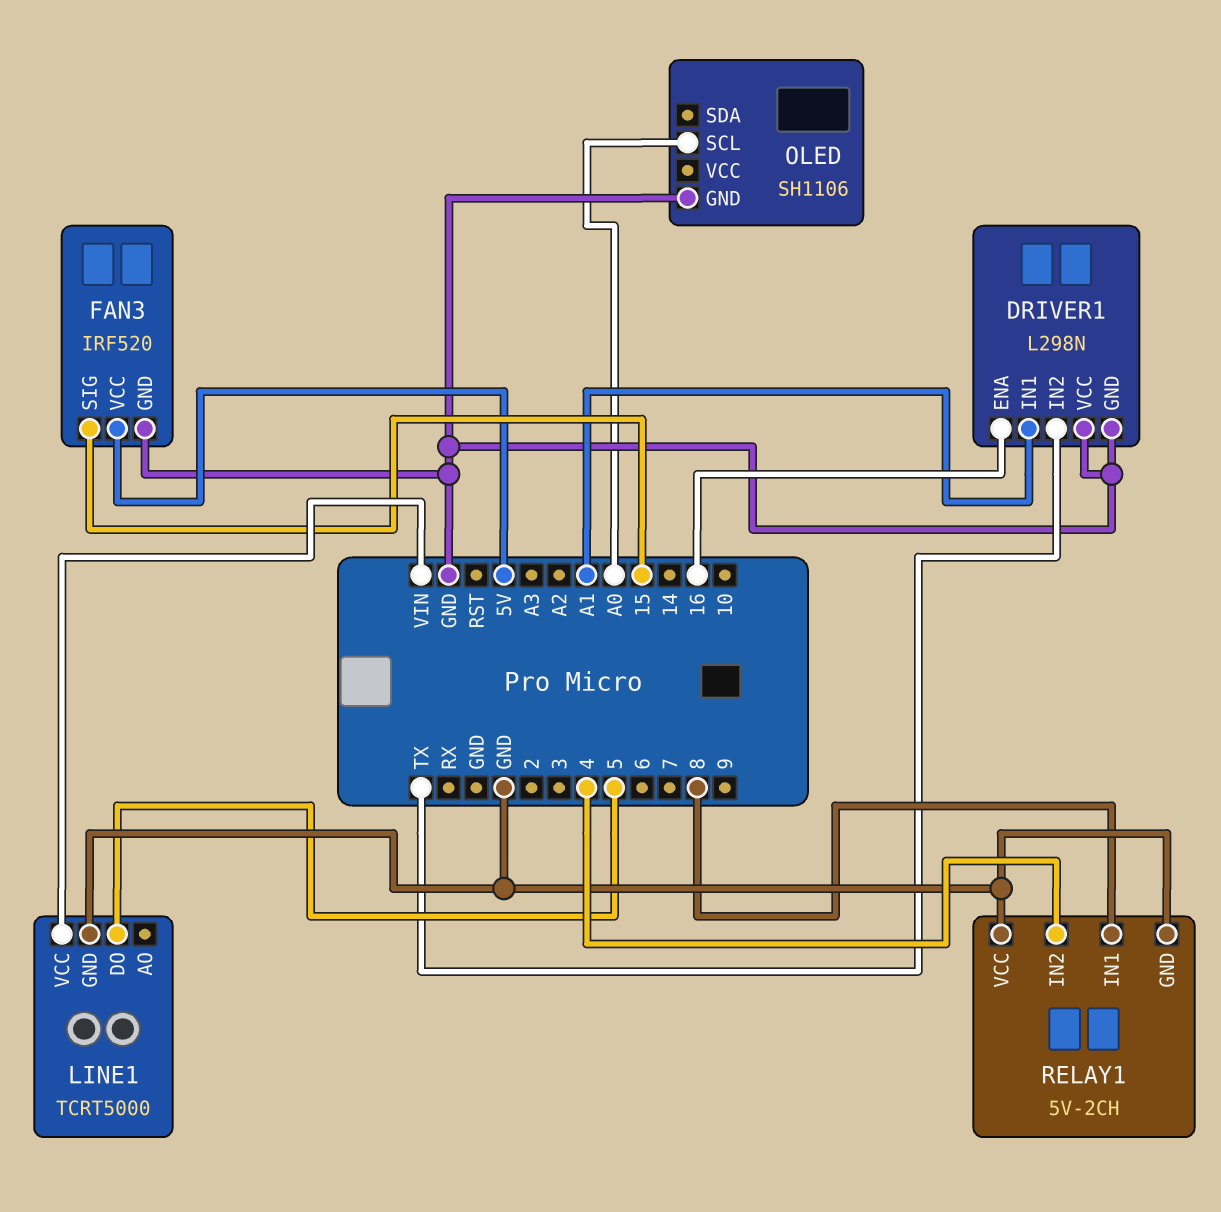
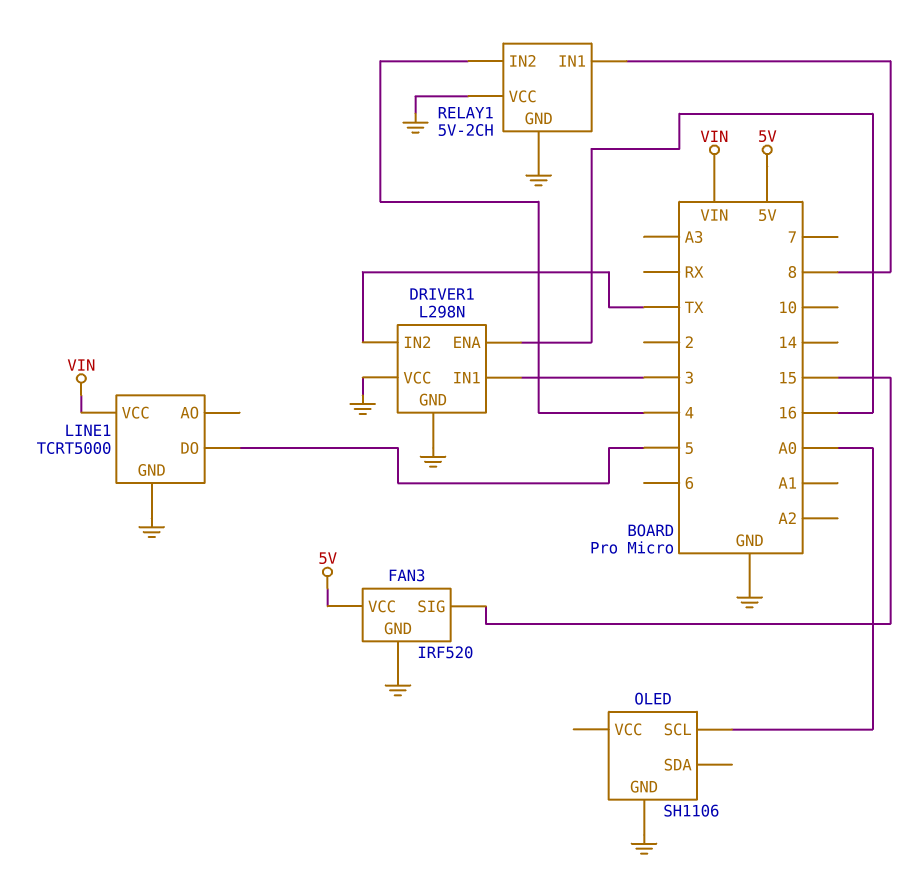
DRIVER1 pin IN1: A1 -> 3

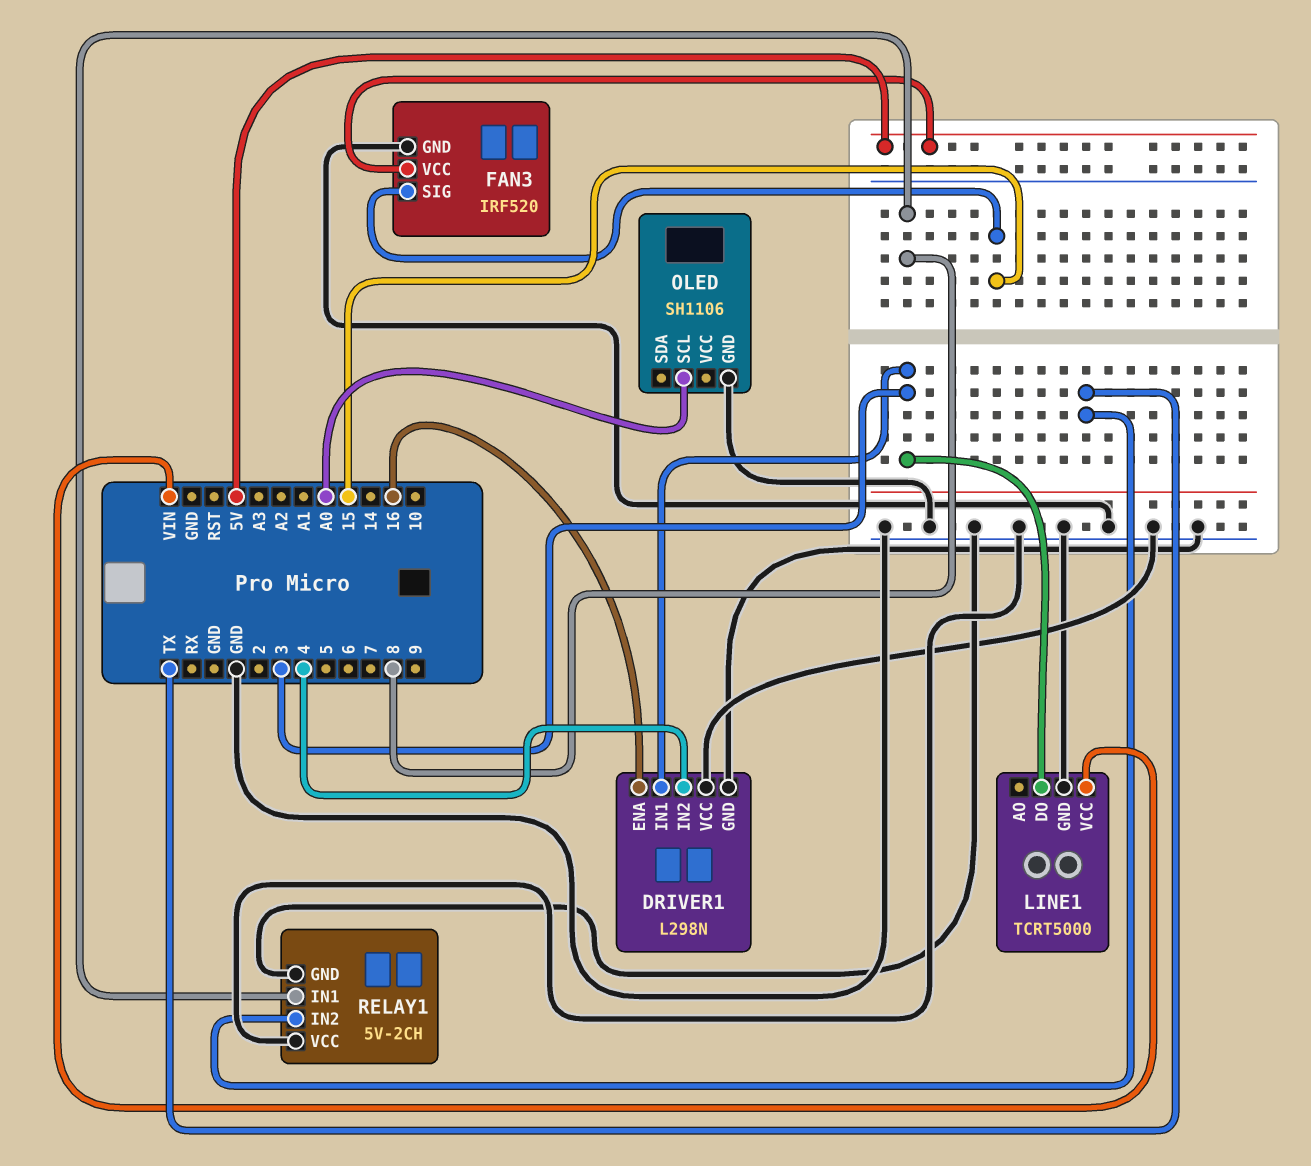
DRIVER1 pin IN2: TX -> 4
LINE1 pin DO: 5 -> 3
RELAY1 pin IN2: 4 -> TX

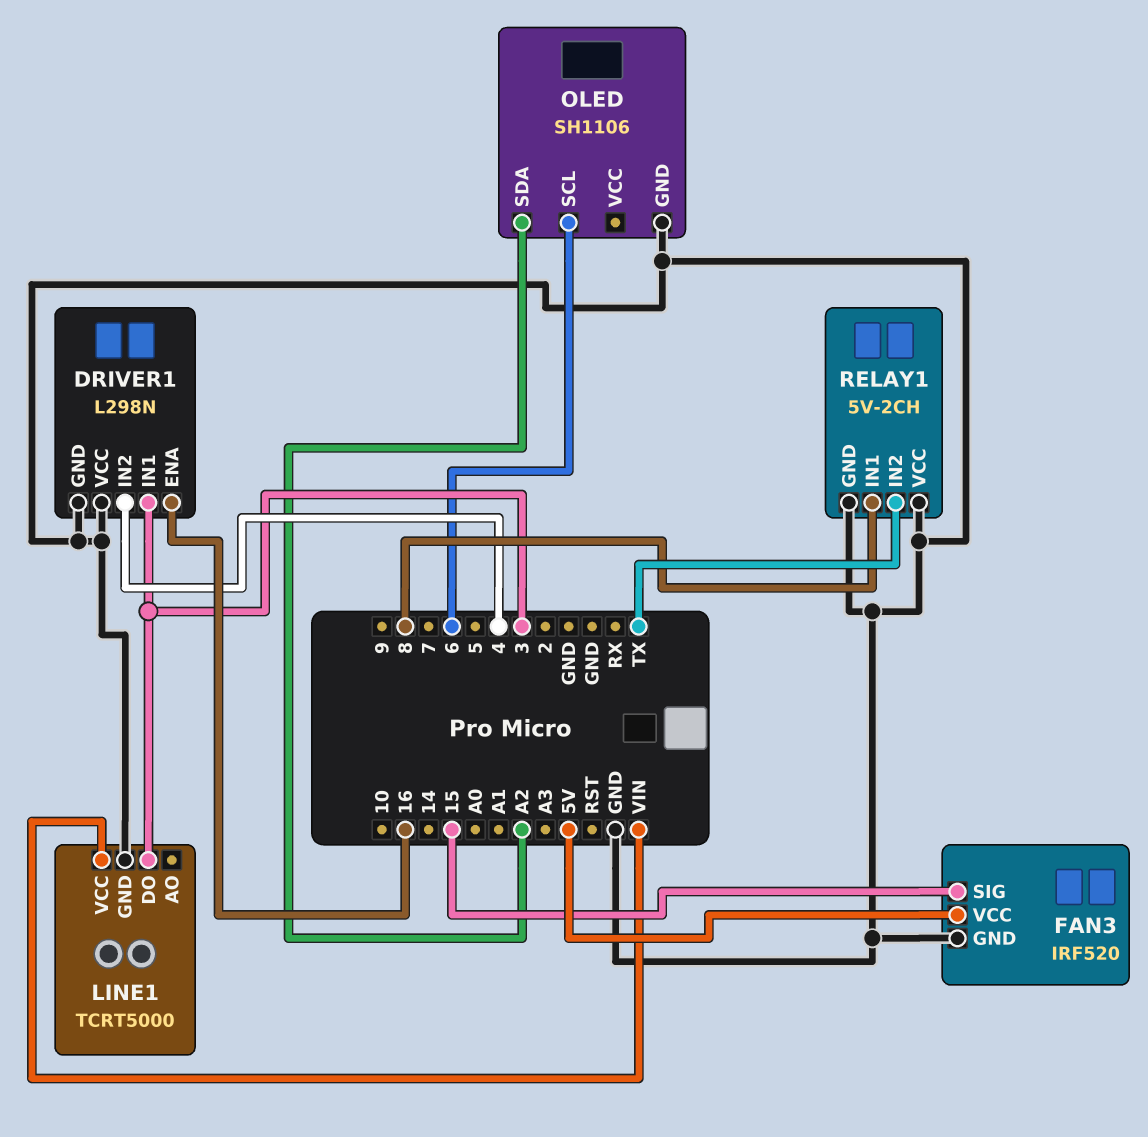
OLED pin SCL: A0 -> 6
OLED pin SDA: none -> A2

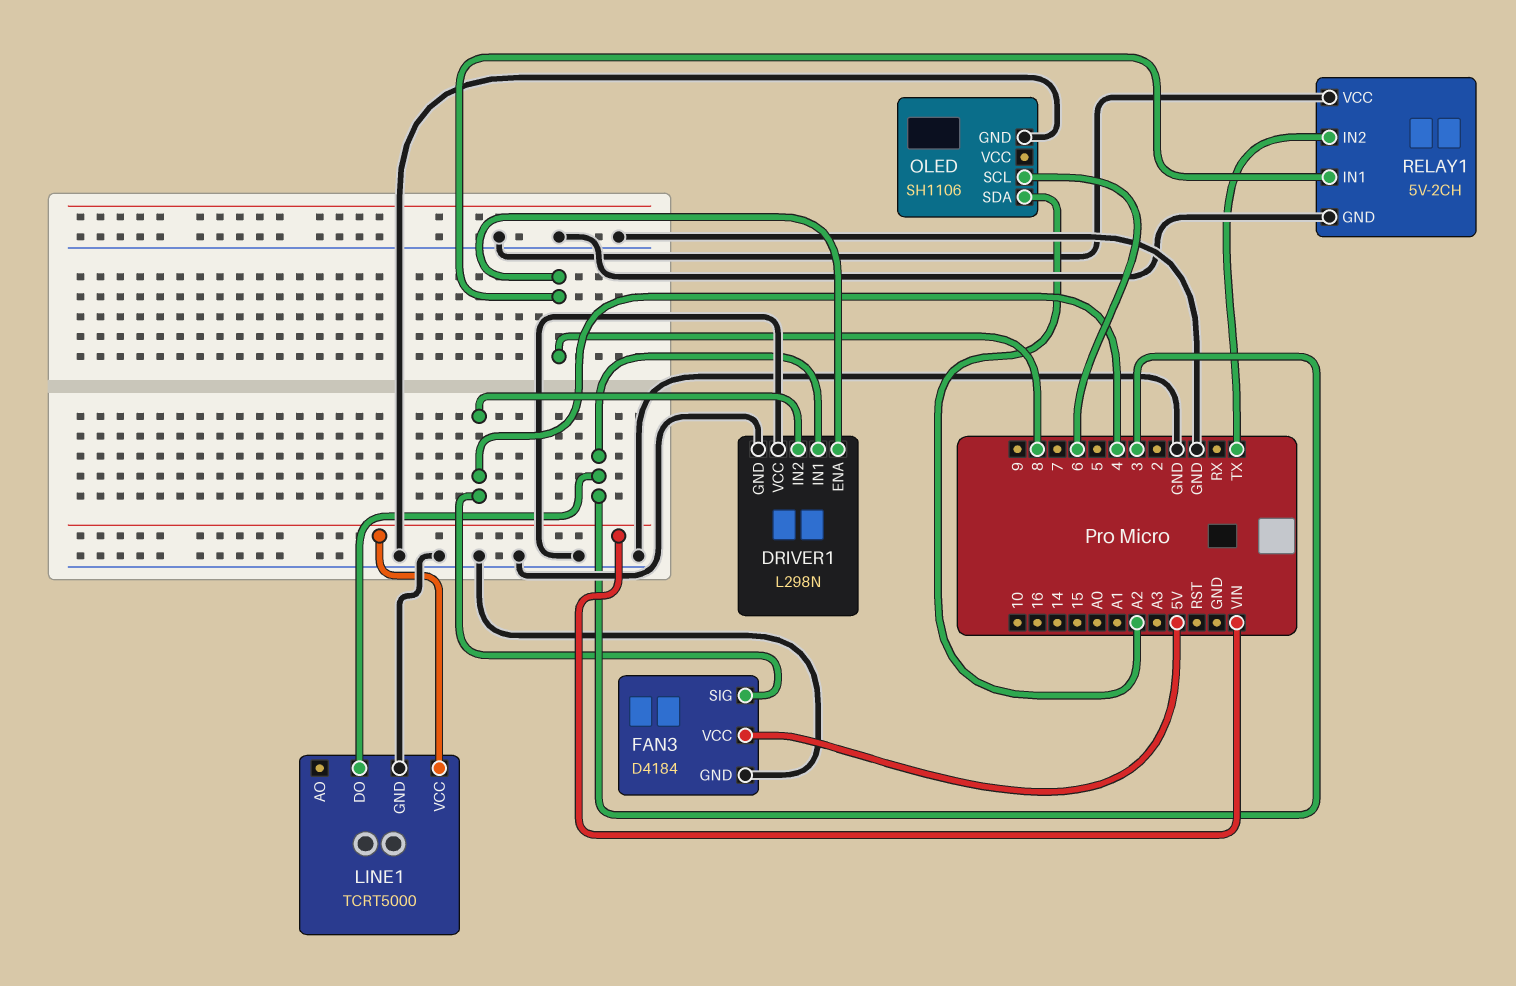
DRIVER1 pin ENA: 16 -> 8
FAN3: IRF520 -> D4184
FAN3 pin SIG: 15 -> 4

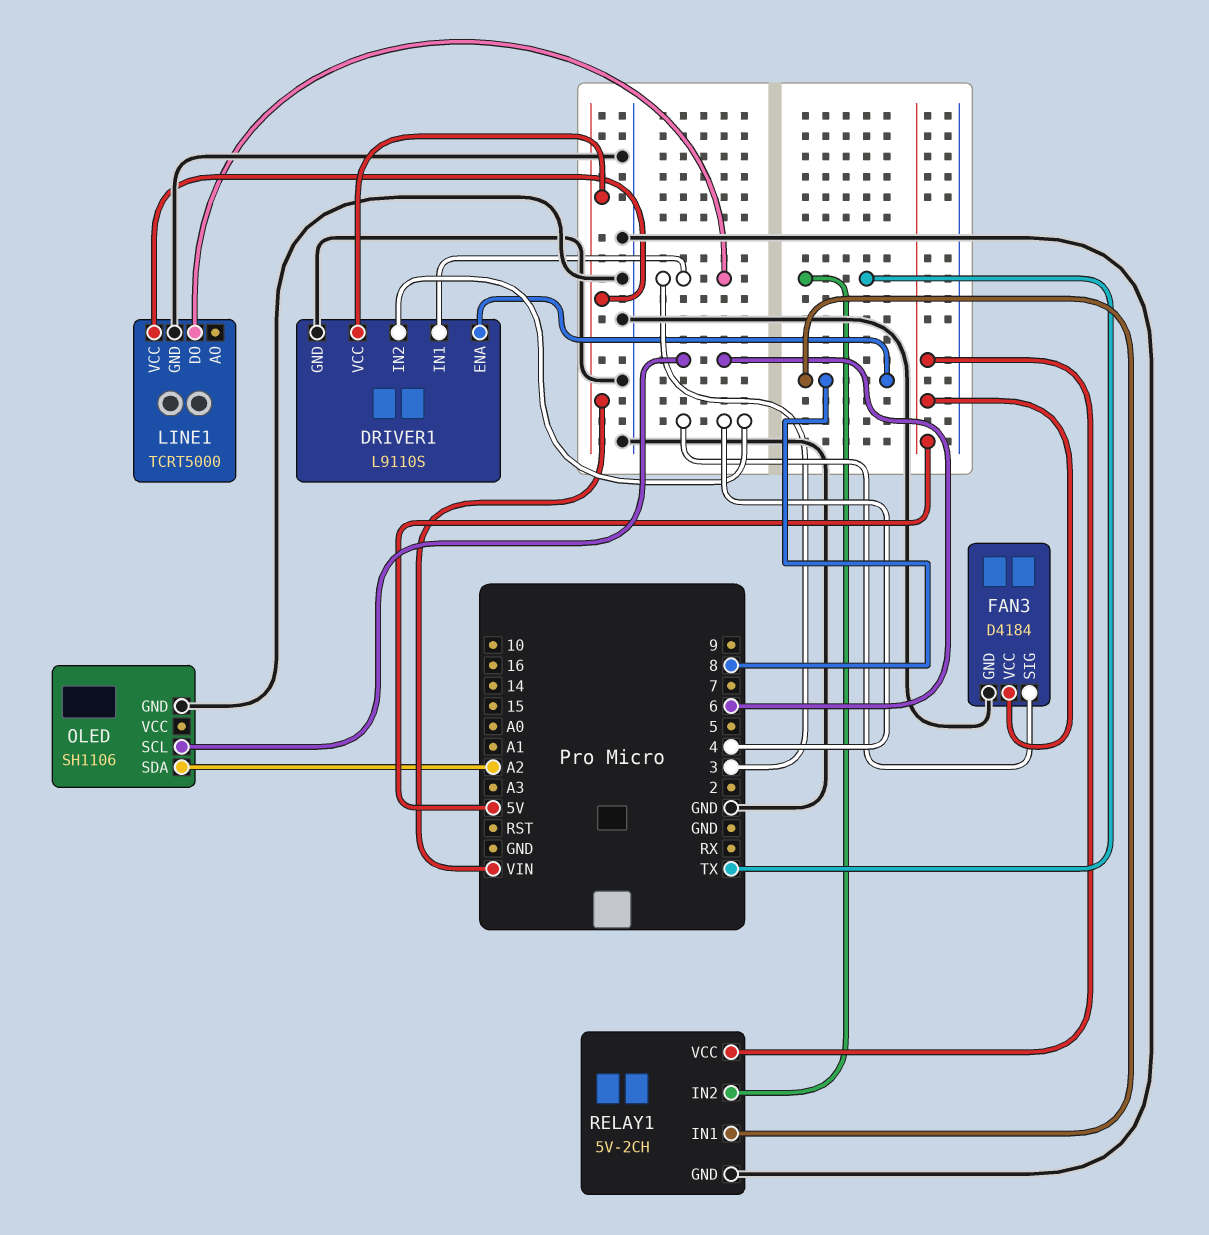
DRIVER1: L298N -> L9110S
DRIVER1 pin VCC: GND -> VIN
RELAY1 pin VCC: GND -> 5V

